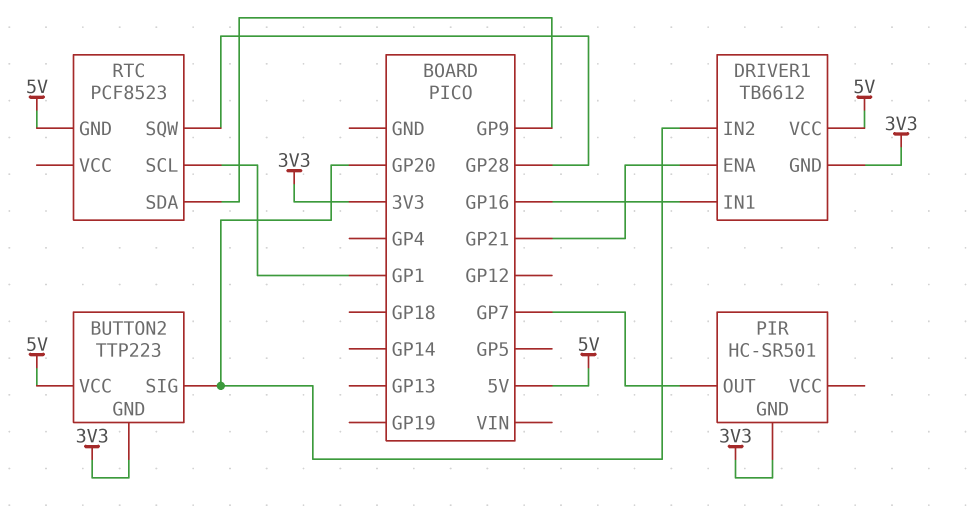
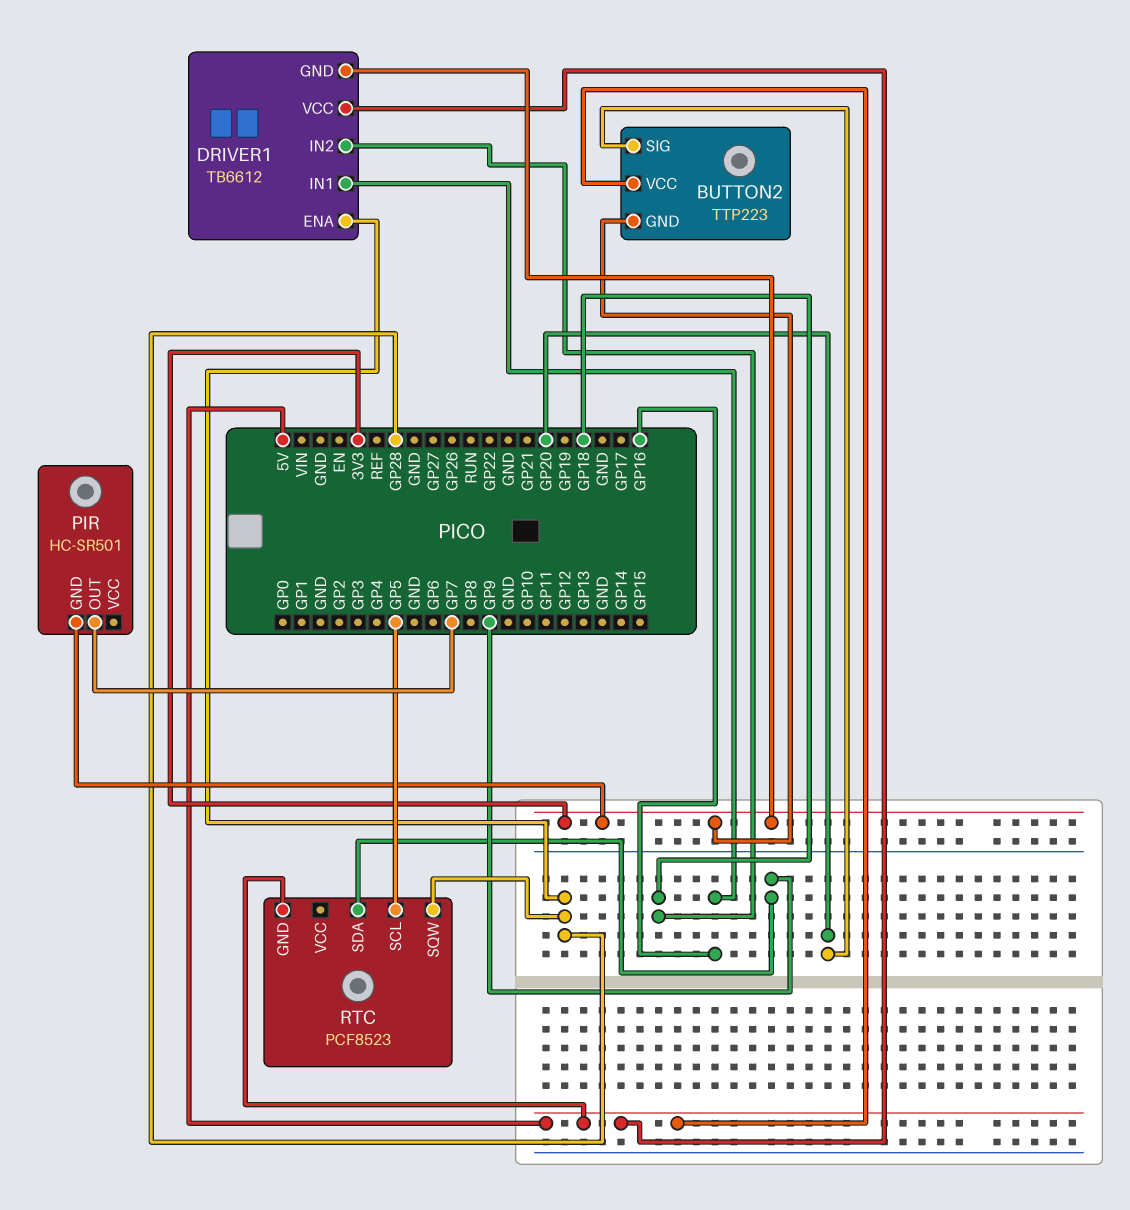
DRIVER1 pin ENA: GP21 -> GP28
DRIVER1 pin IN2: GP20 -> GP18
RTC pin SCL: GP1 -> GP5

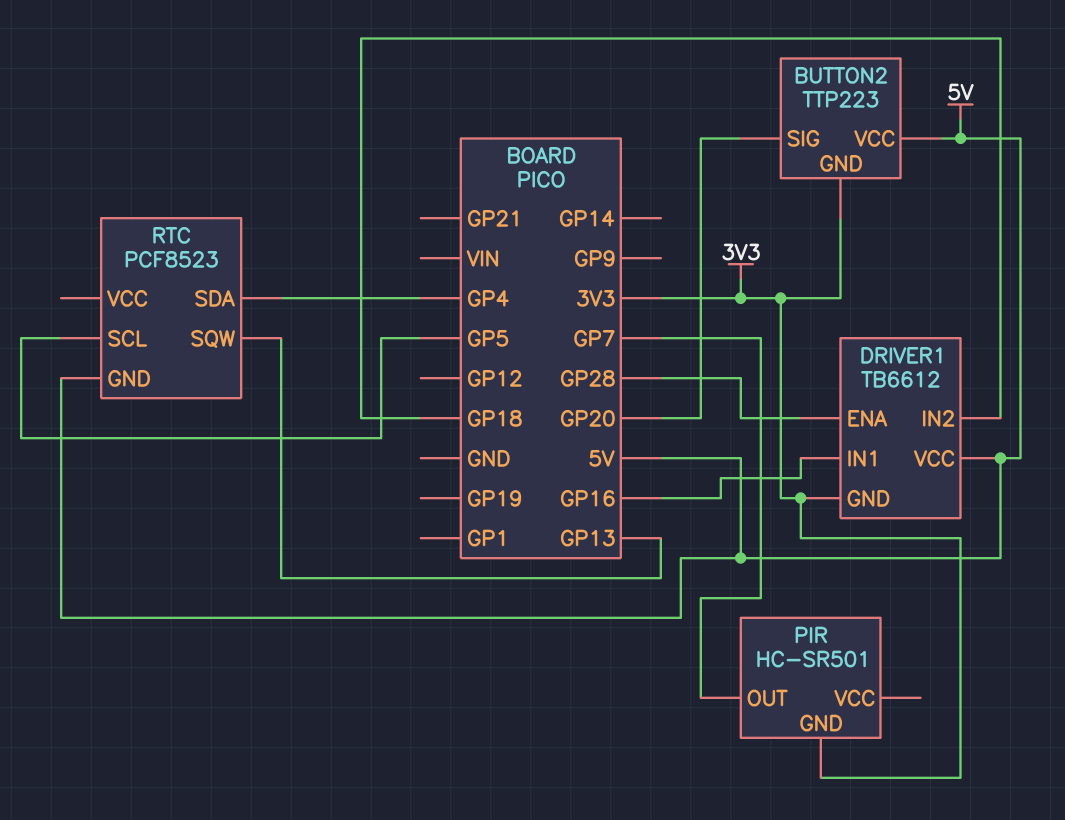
RTC pin SDA: GP9 -> GP4
RTC pin SQW: GP28 -> GP13

